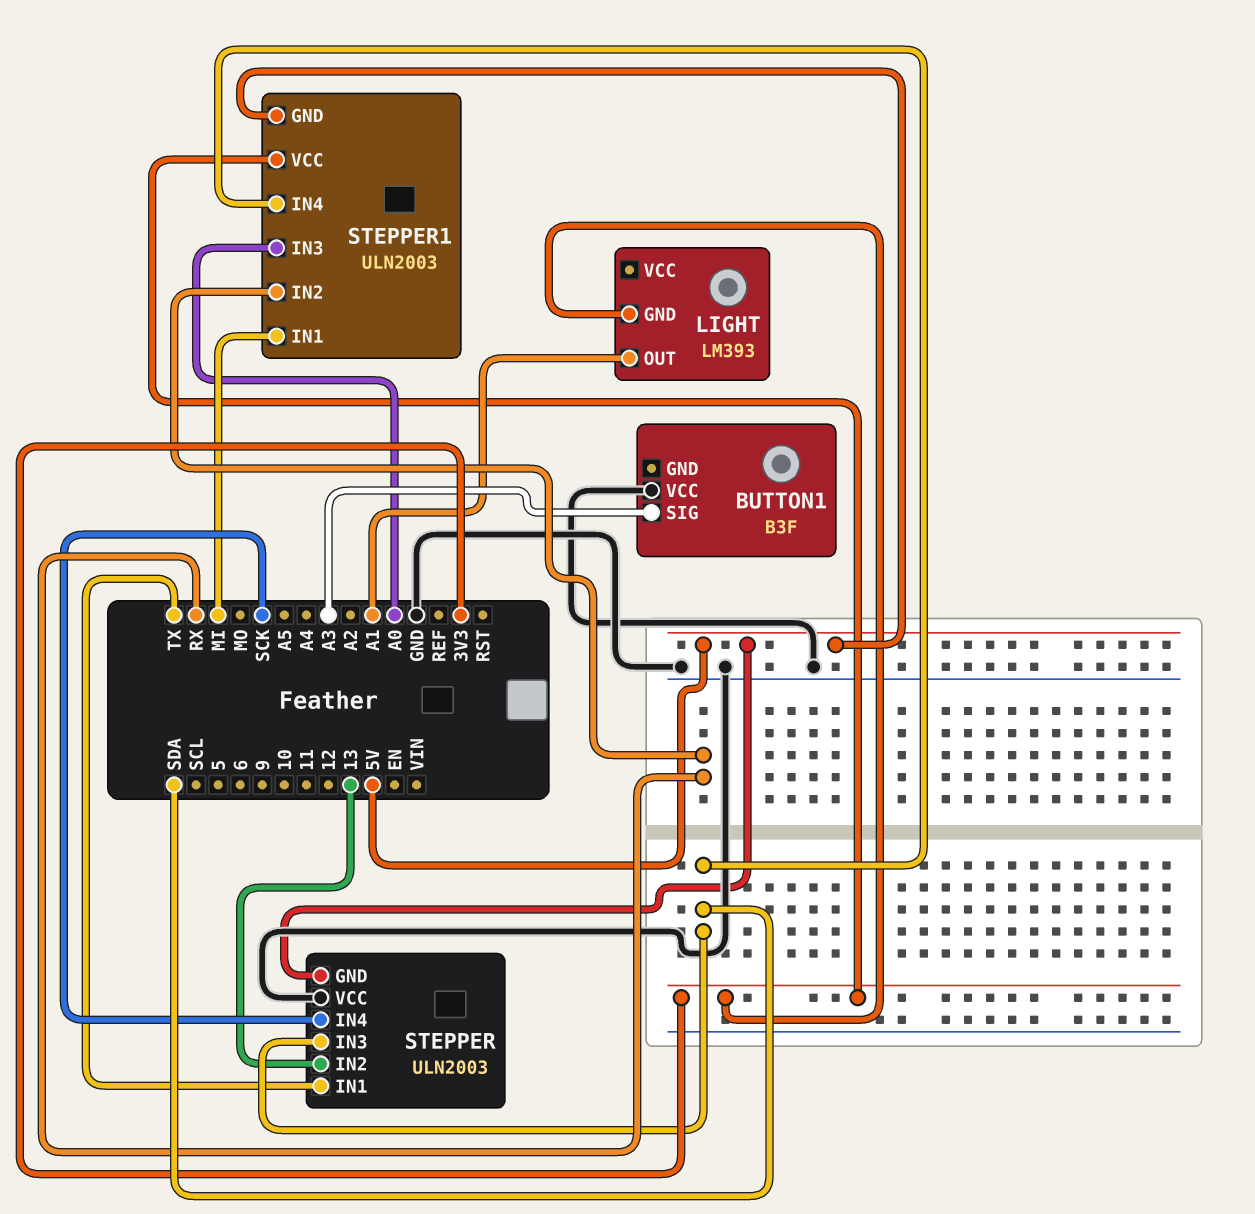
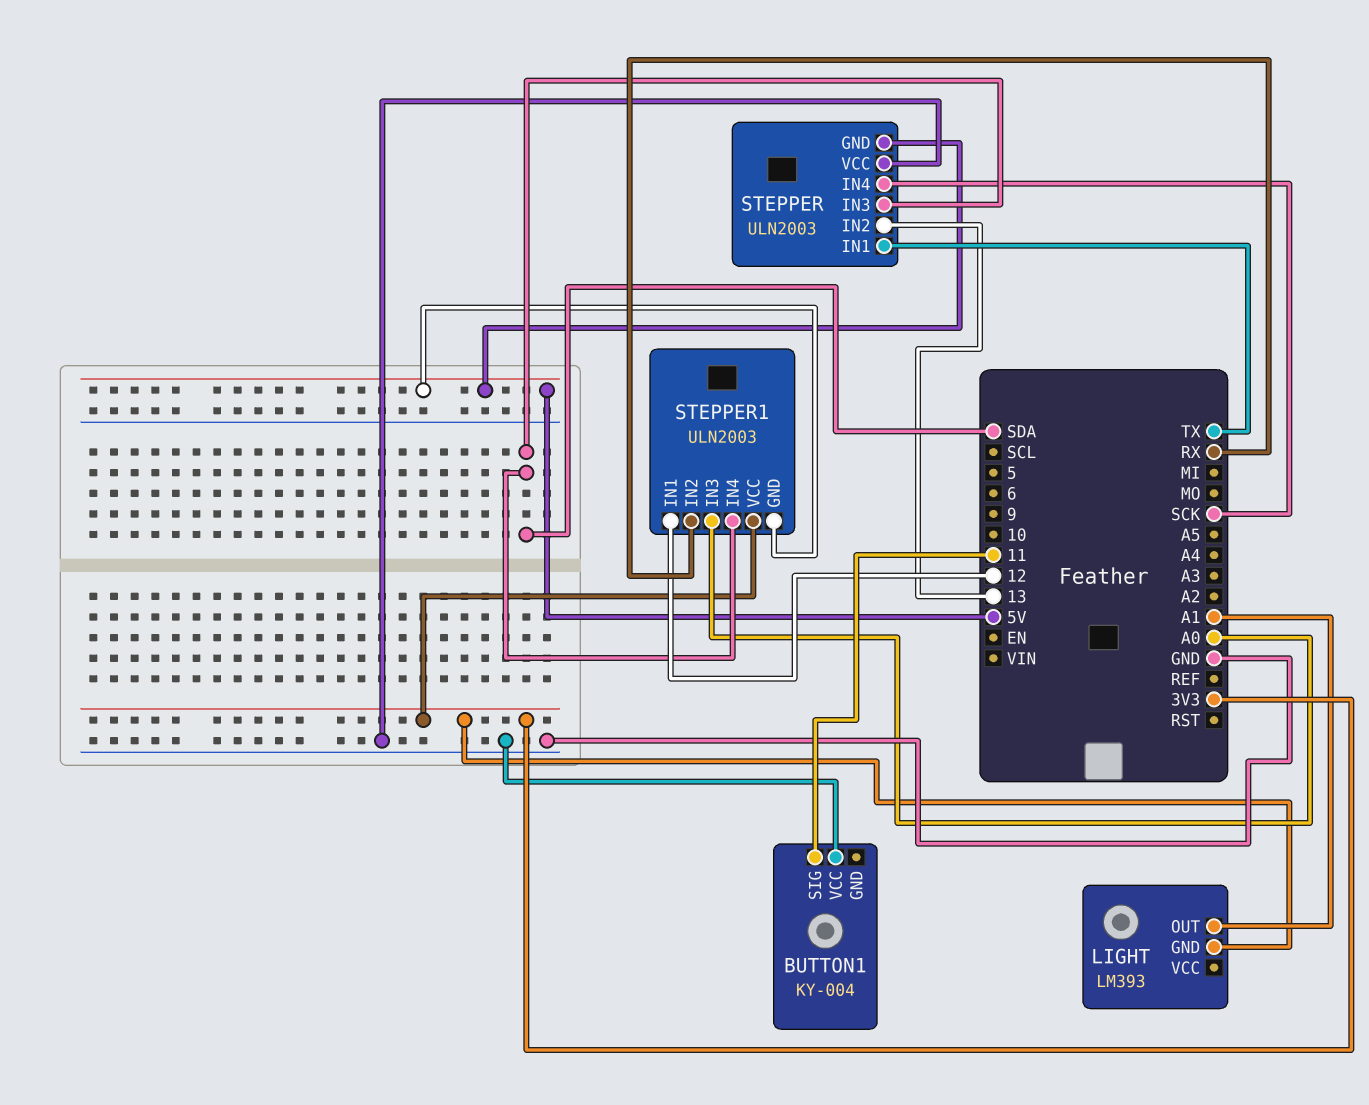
BUTTON1: B3F -> KY-004
BUTTON1 pin SIG: A3 -> 11
STEPPER1 pin IN1: MI -> 12

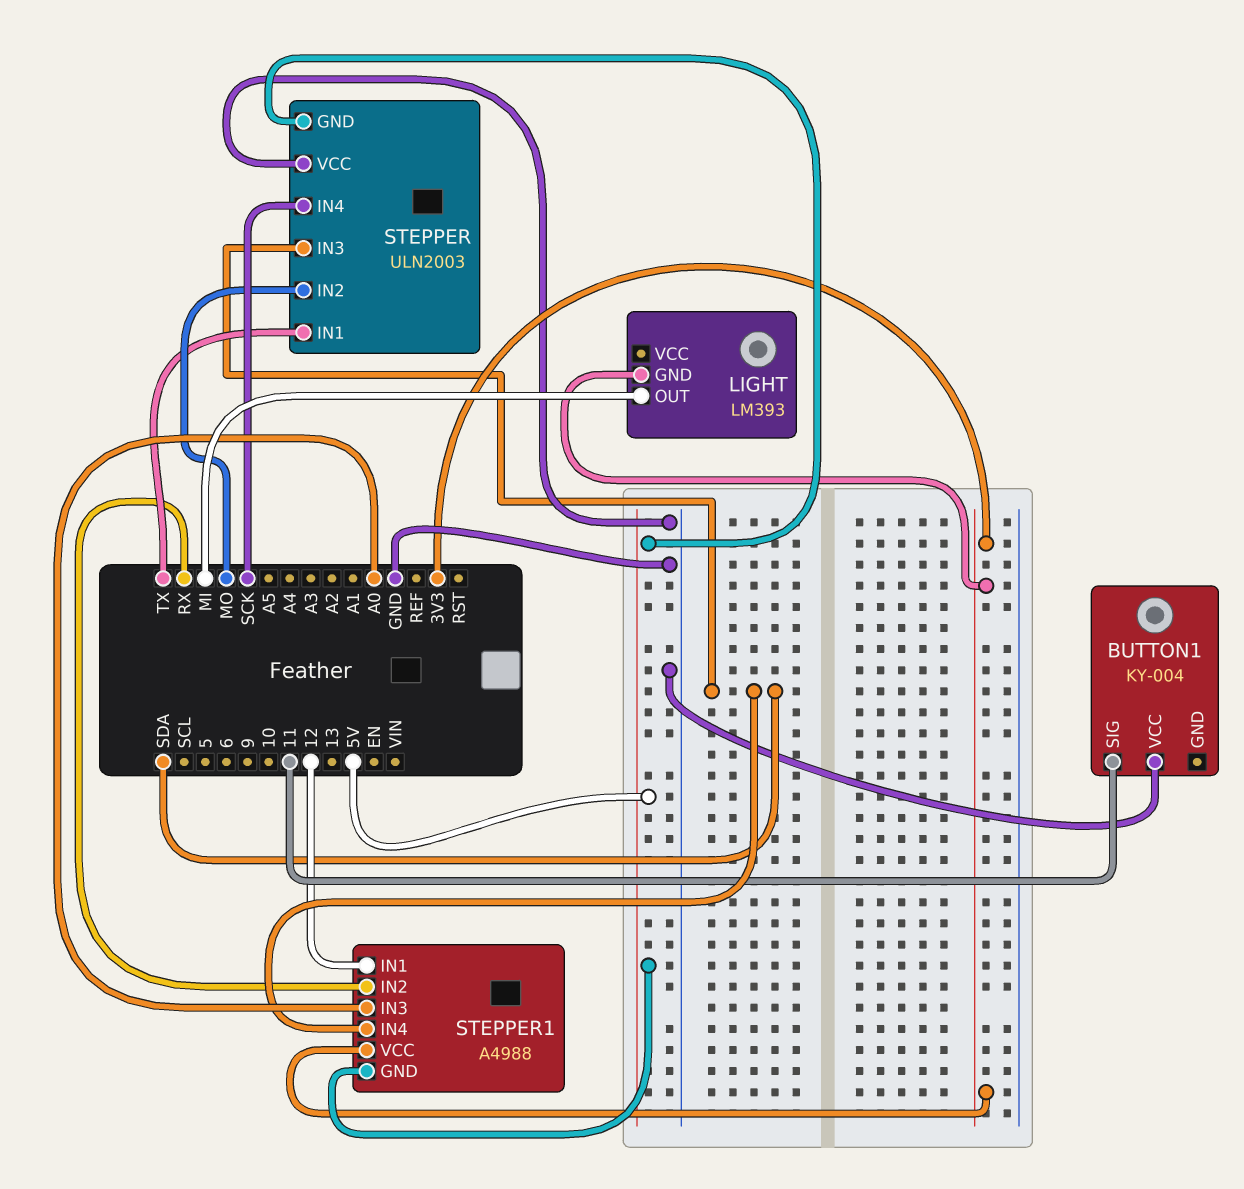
LIGHT pin OUT: A1 -> MI
STEPPER pin IN2: 13 -> MO
STEPPER1: ULN2003 -> A4988

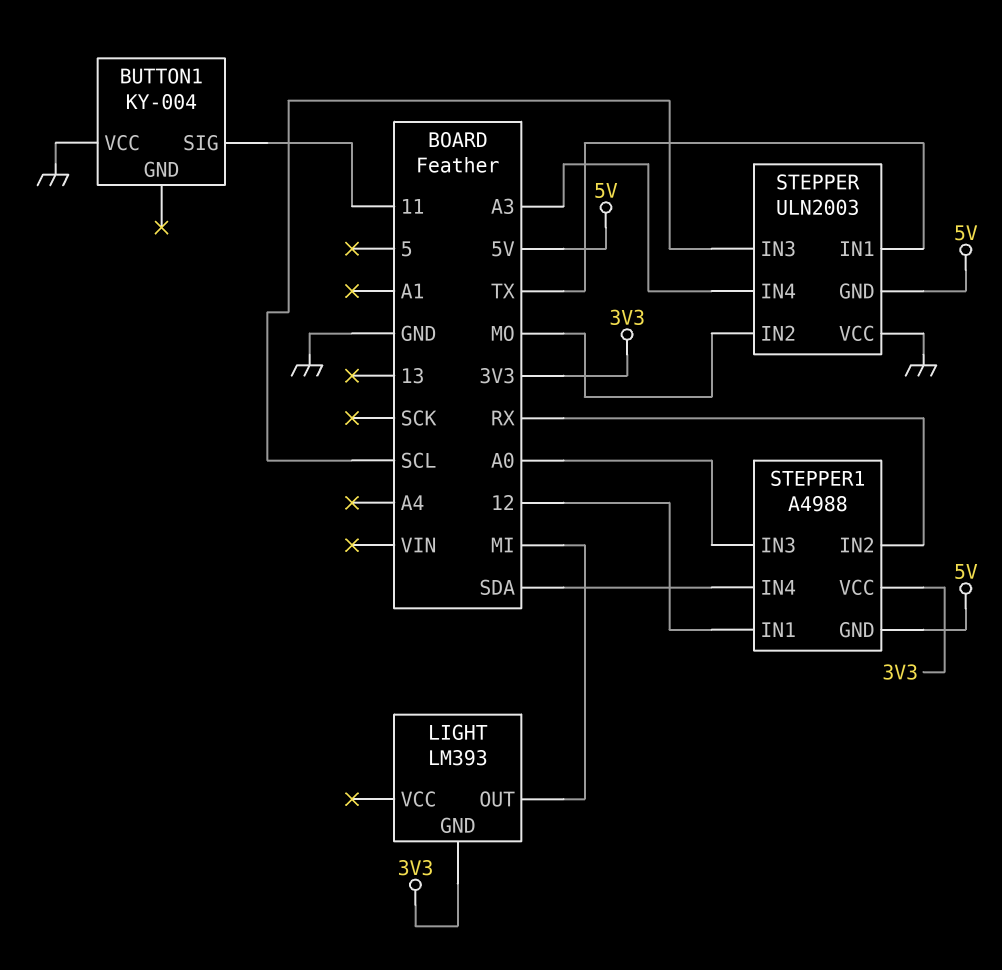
STEPPER pin IN3: SDA -> SCL
STEPPER pin IN4: SCK -> A3

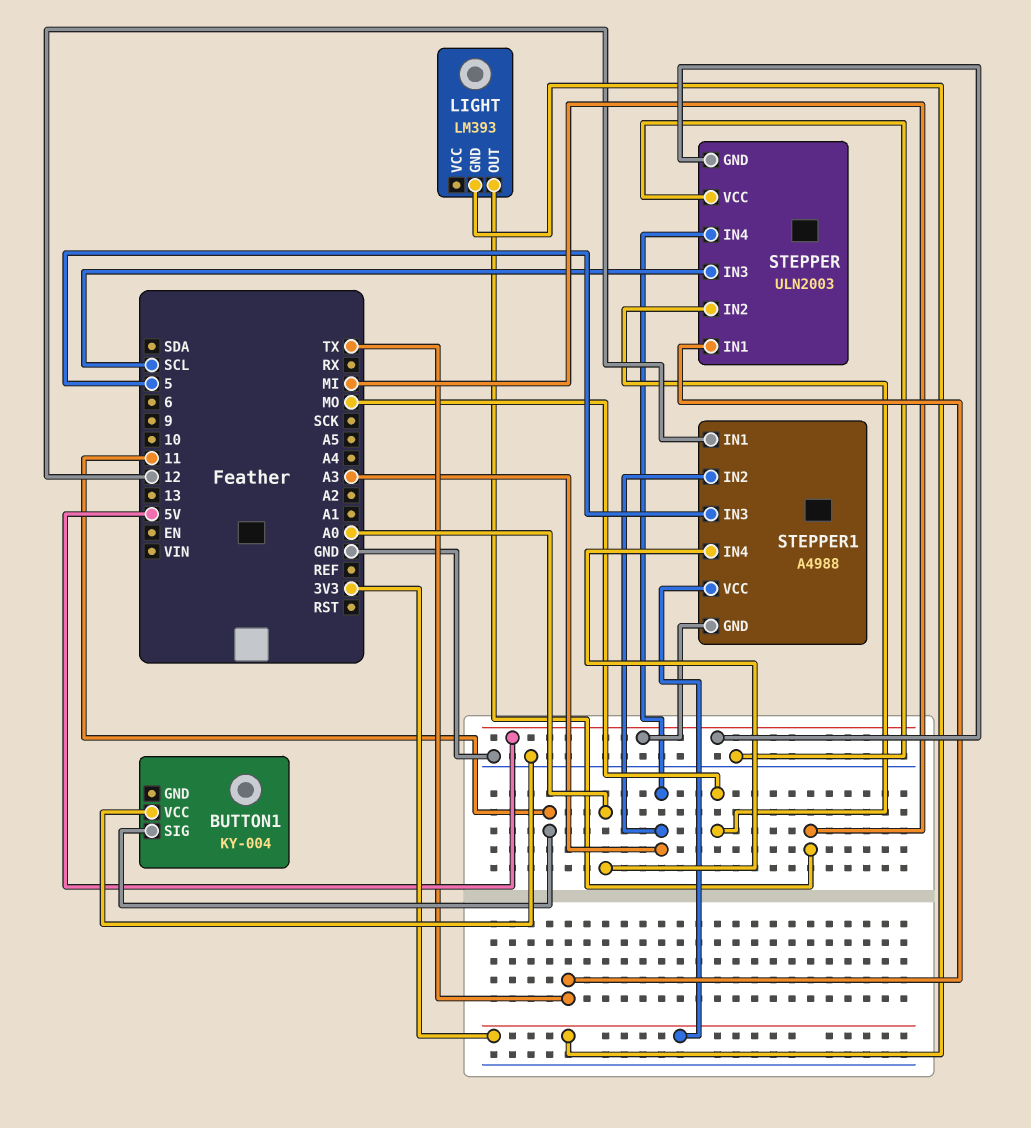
STEPPER1 pin IN2: RX -> A3
STEPPER1 pin IN3: A0 -> 5
STEPPER1 pin IN4: SDA -> A0

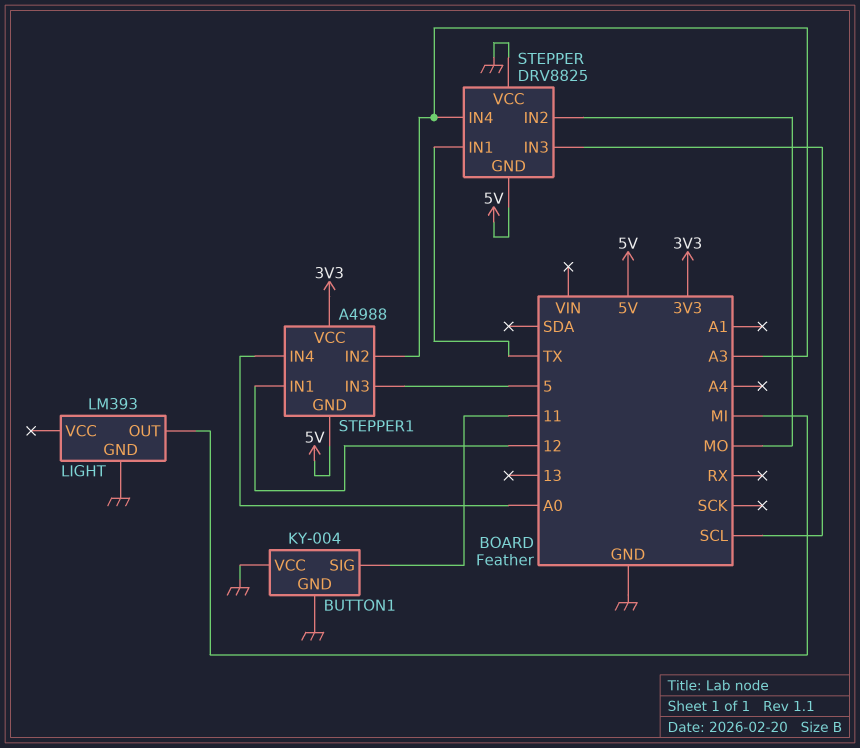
BUTTON1 pin GND: none -> GND
LIGHT pin GND: 3V3 -> GND
STEPPER: ULN2003 -> DRV8825

